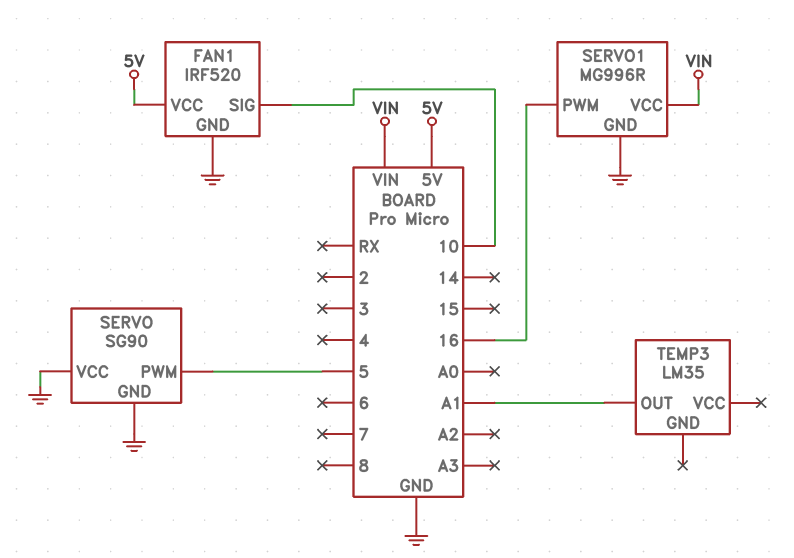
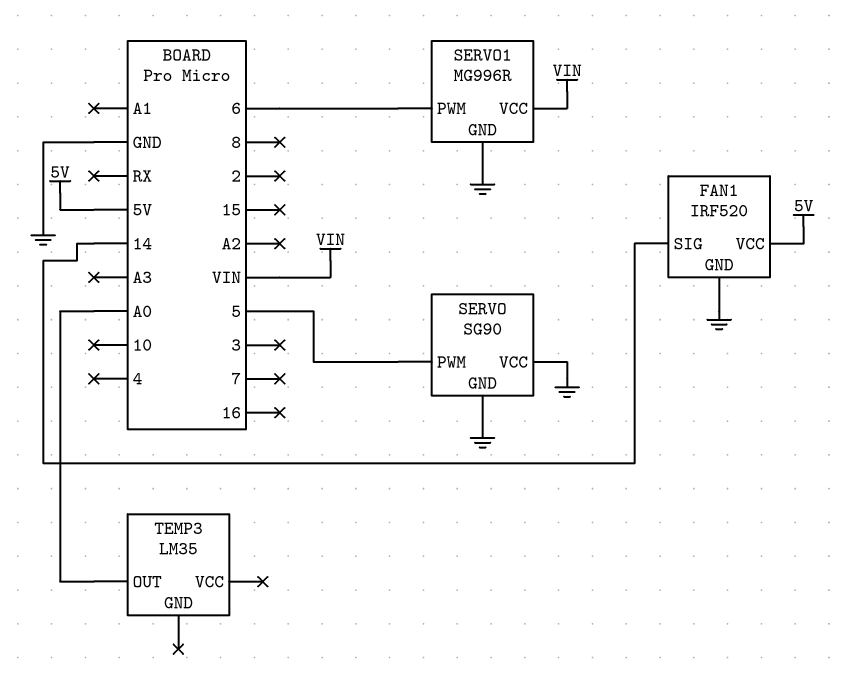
FAN1 pin SIG: 10 -> 14
SERVO1 pin PWM: 16 -> 6
TEMP3 pin OUT: A1 -> A0

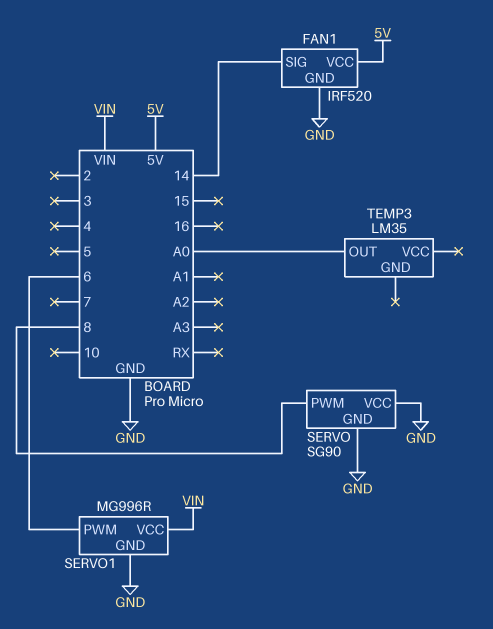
SERVO pin PWM: 5 -> 8

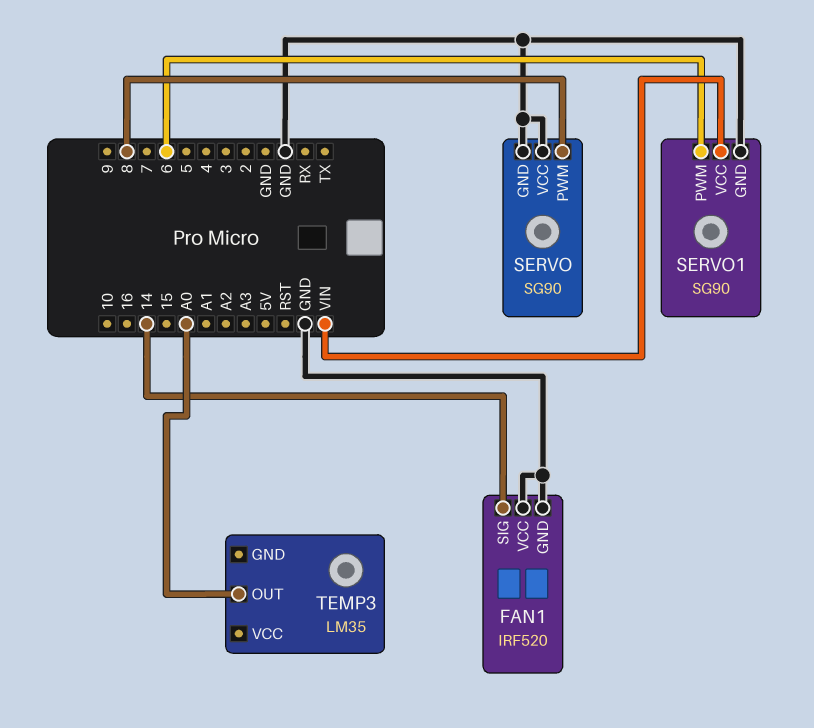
FAN1 pin VCC: 5V -> GND
SERVO1: MG996R -> SG90

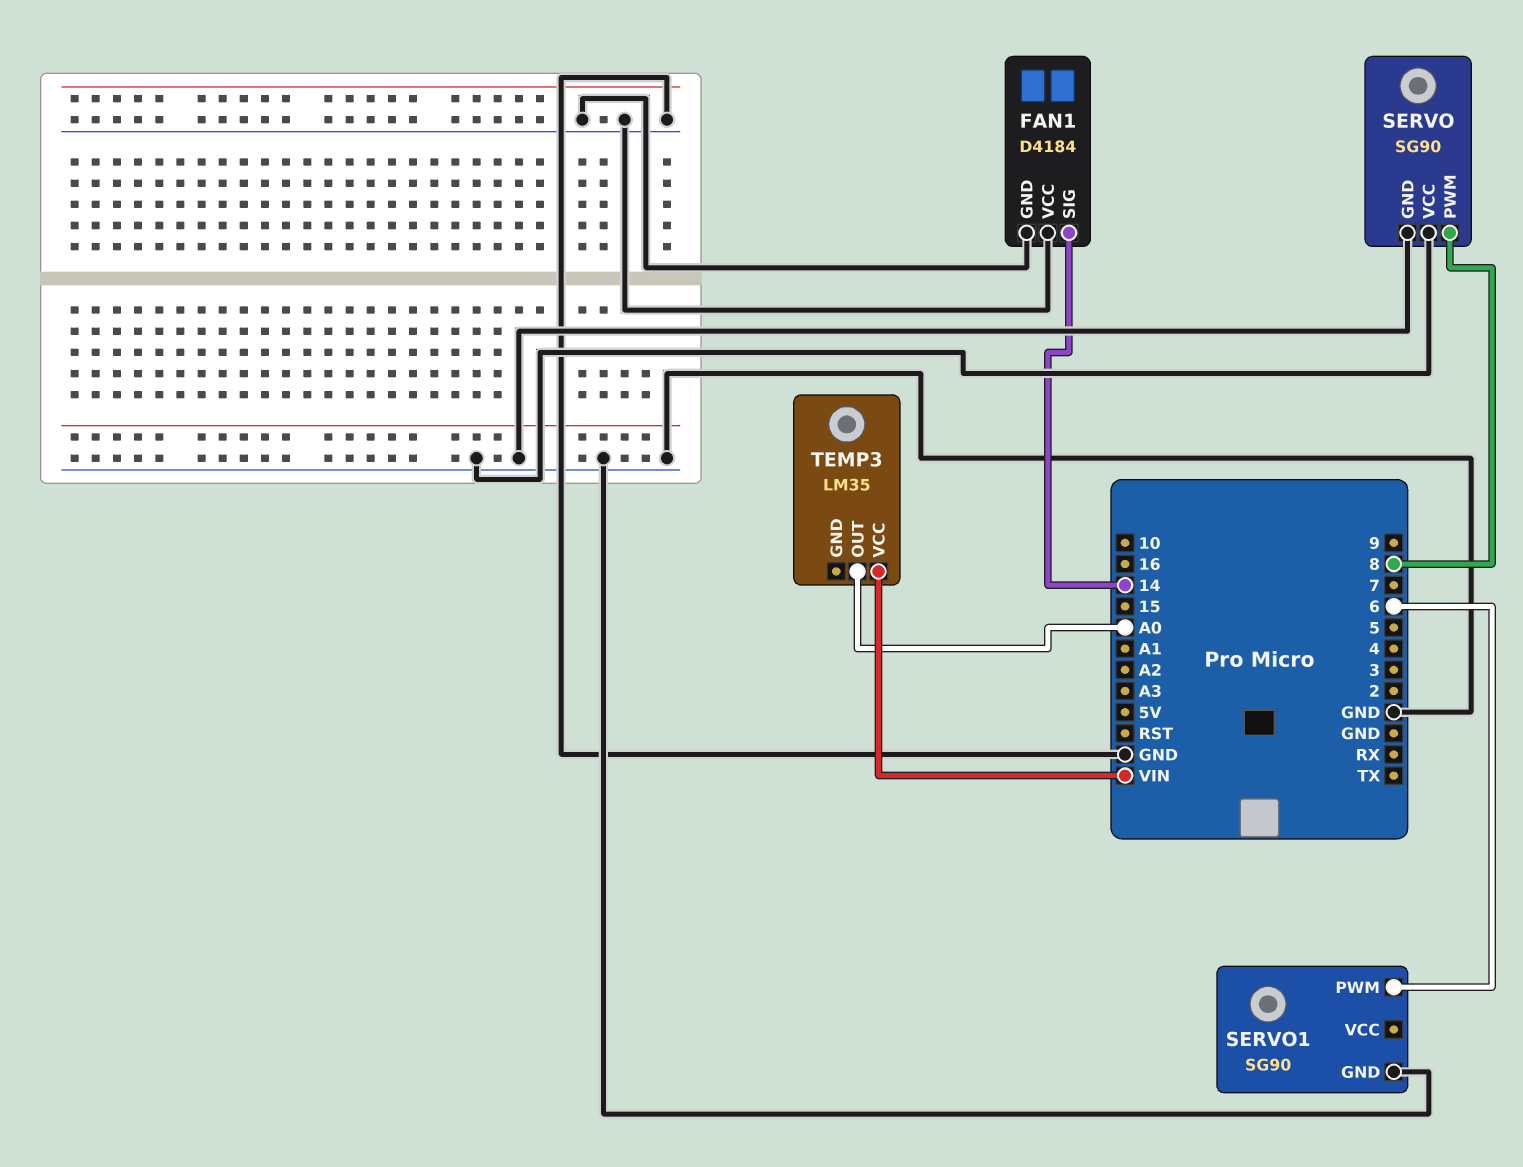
FAN1: IRF520 -> D4184
SERVO1 pin VCC: VIN -> none
TEMP3 pin VCC: none -> VIN

